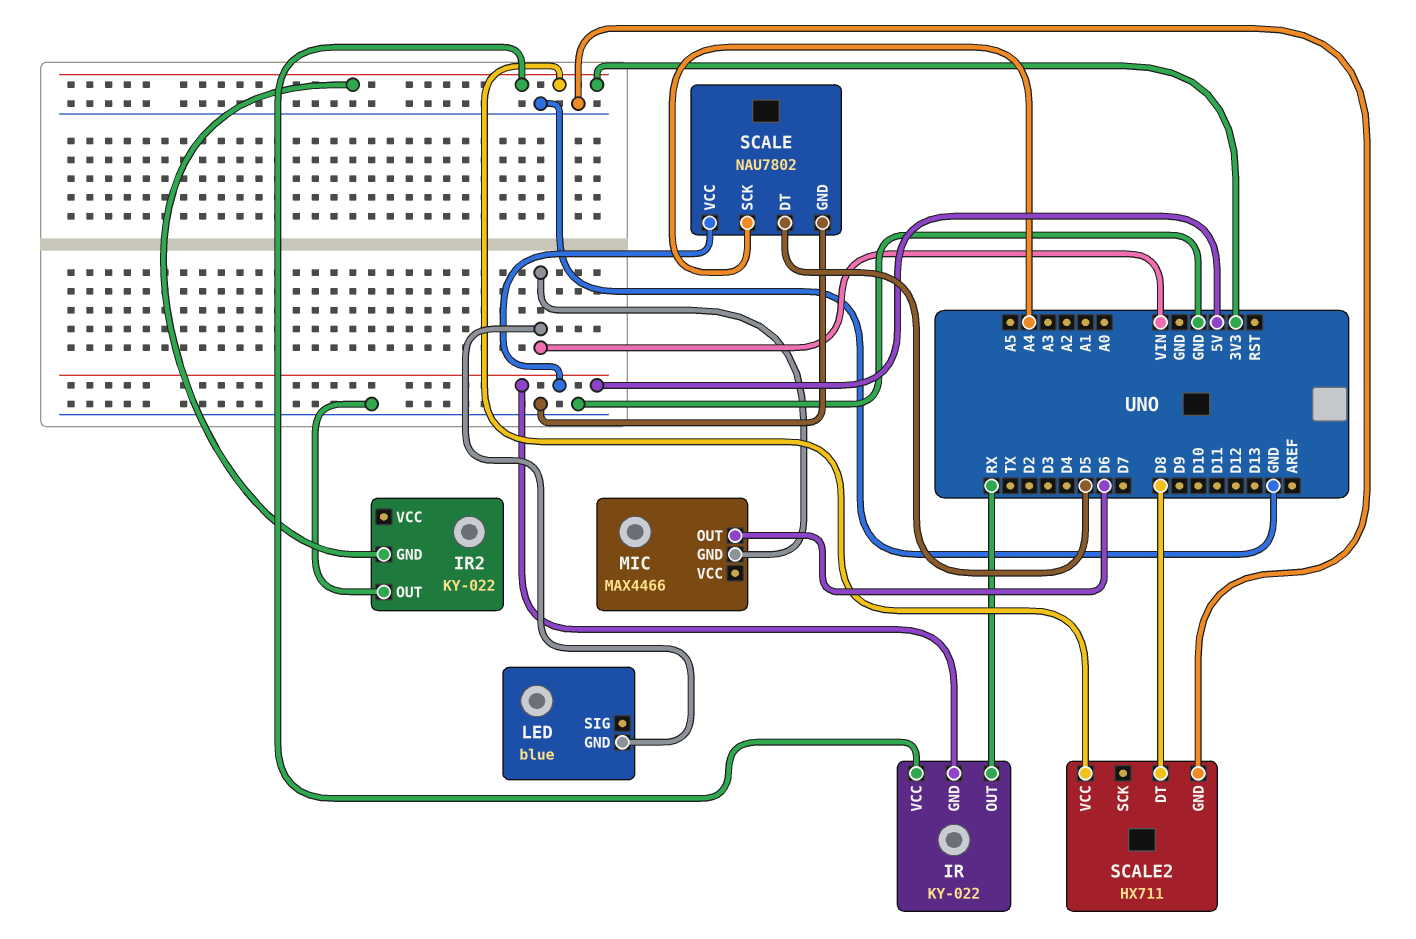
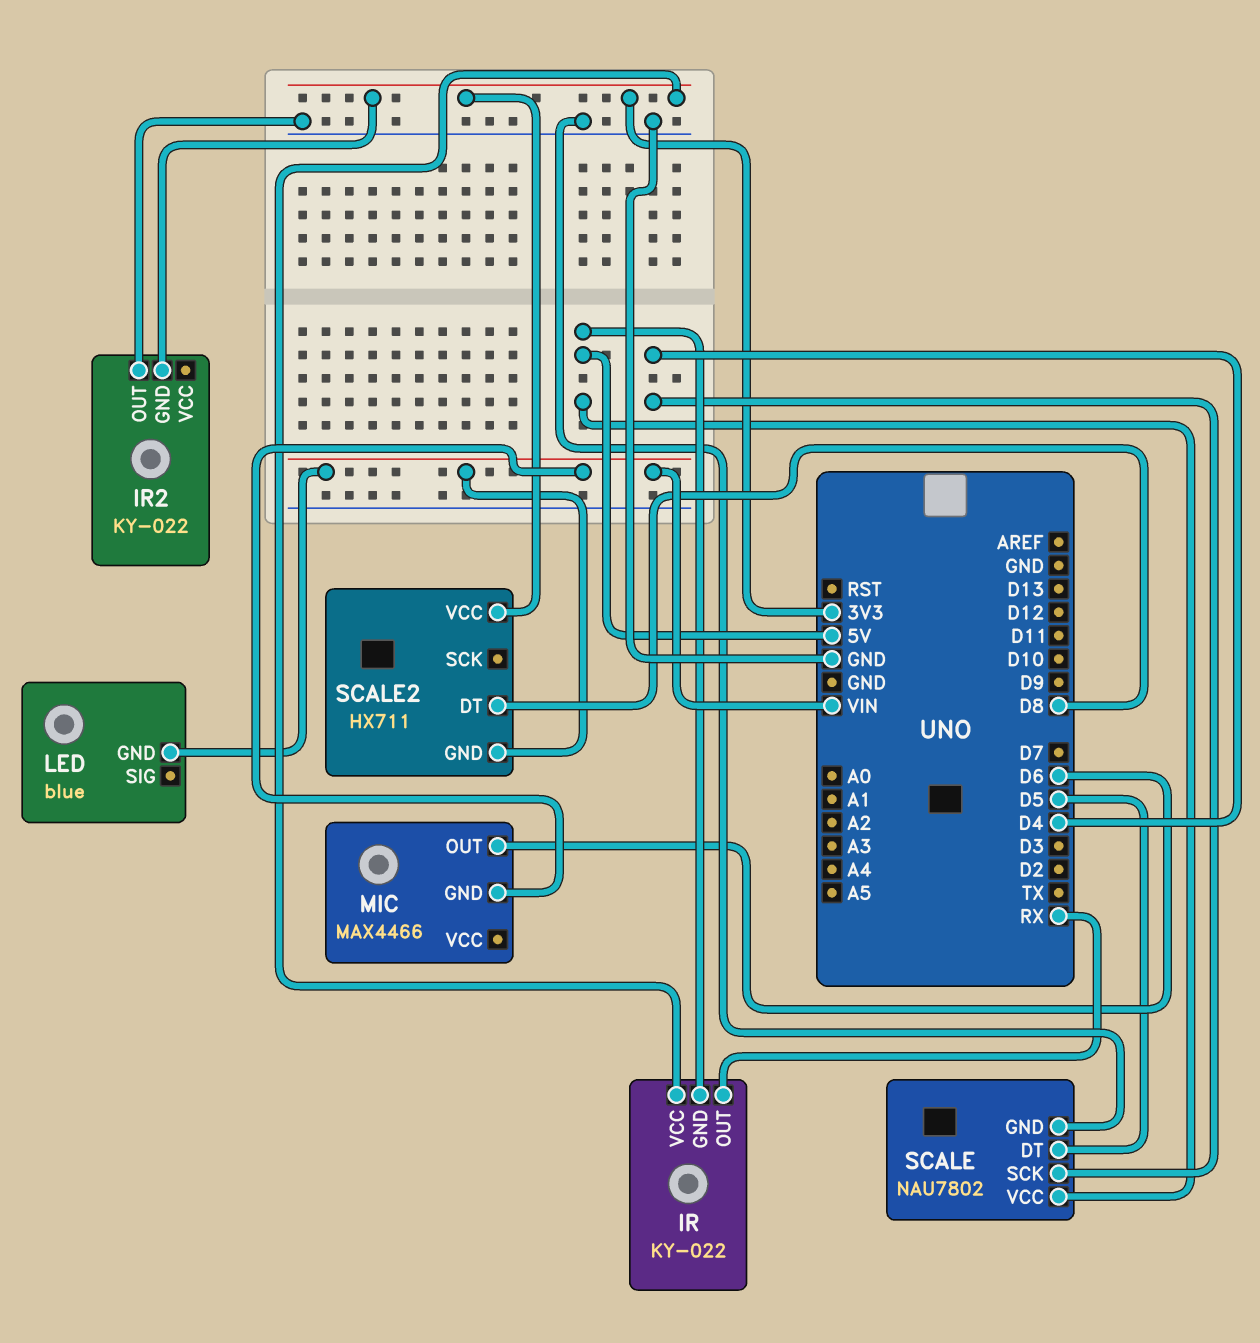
SCALE pin SCK: A4 -> D4
SCALE2 pin GND: GND -> VIN

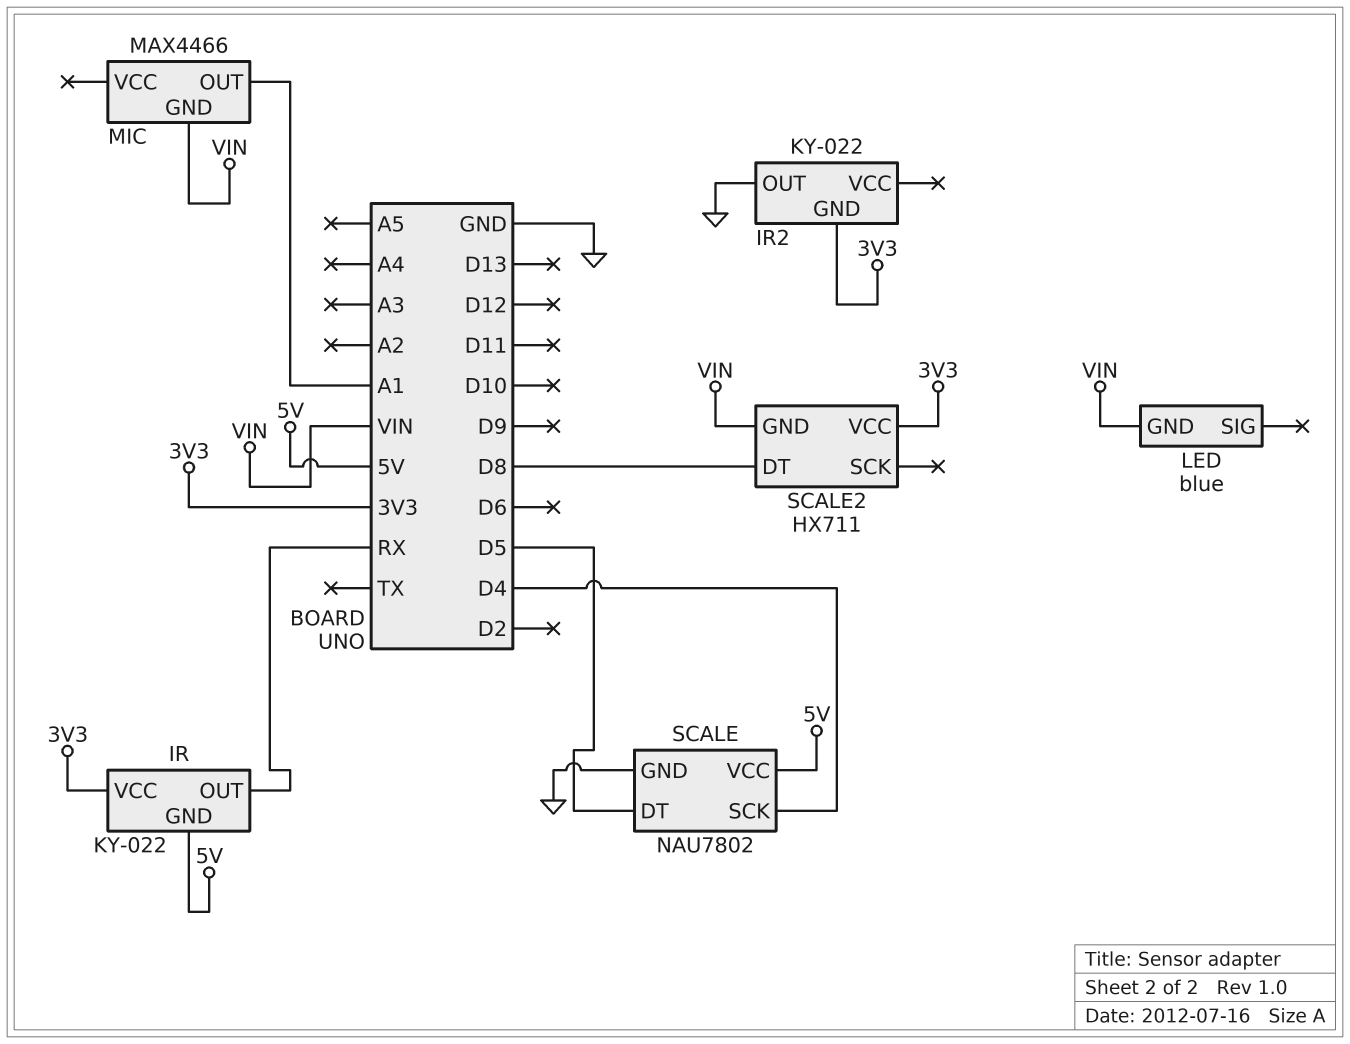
MIC pin OUT: D6 -> A1

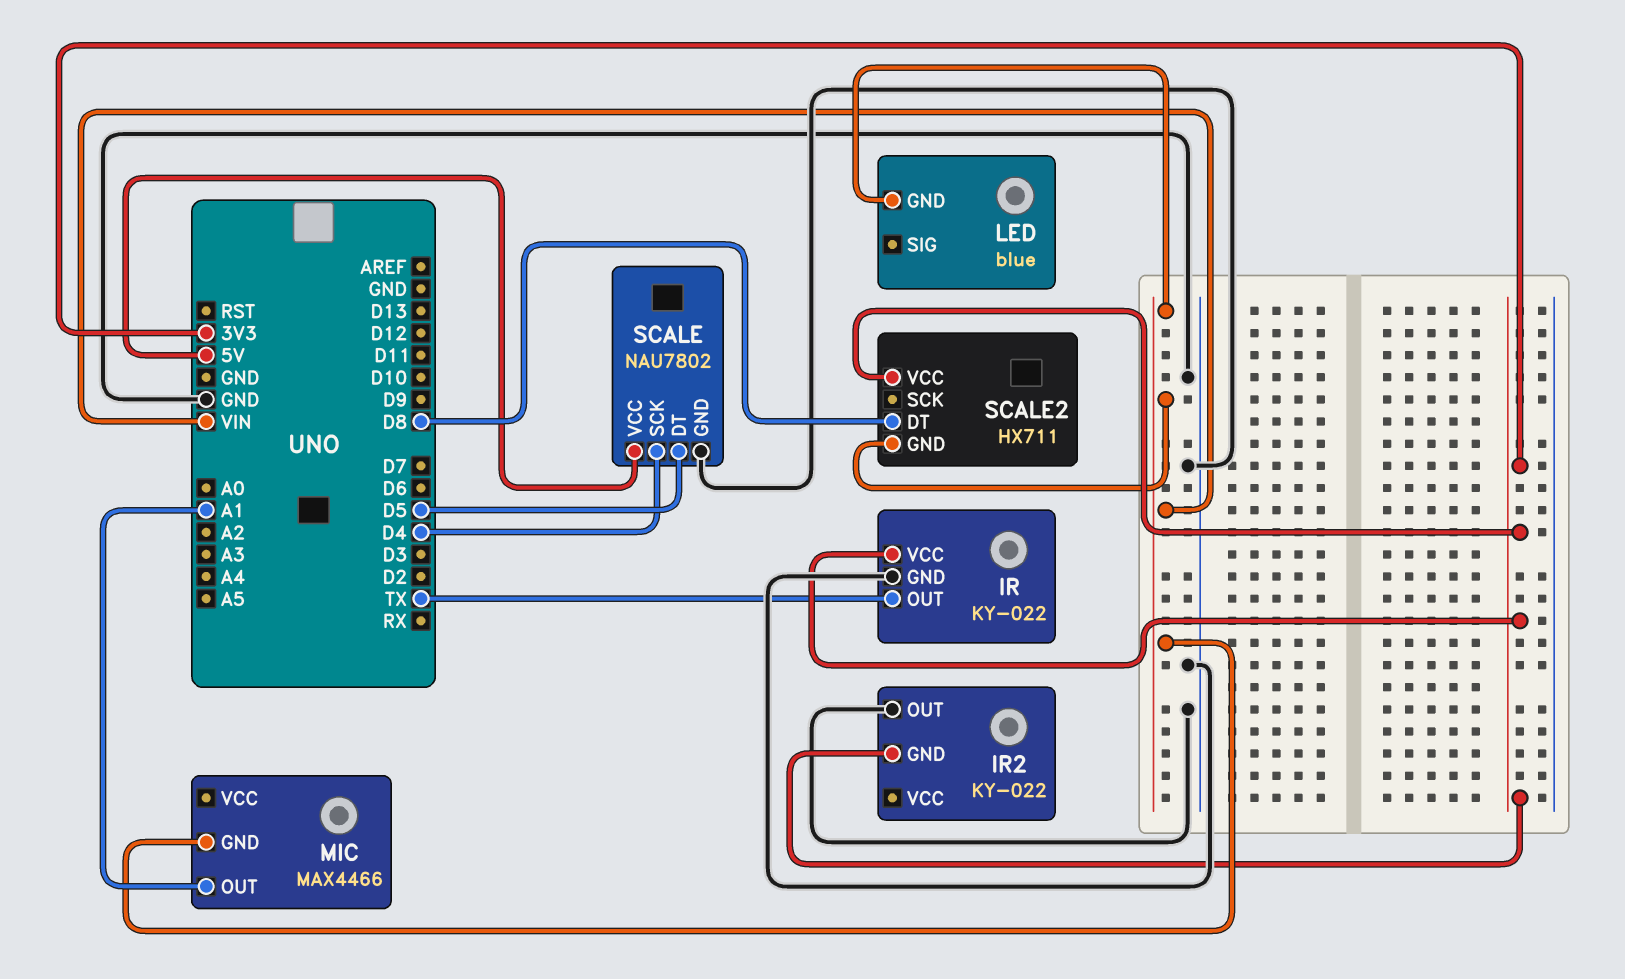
IR pin GND: 5V -> GND
IR pin OUT: RX -> TX

